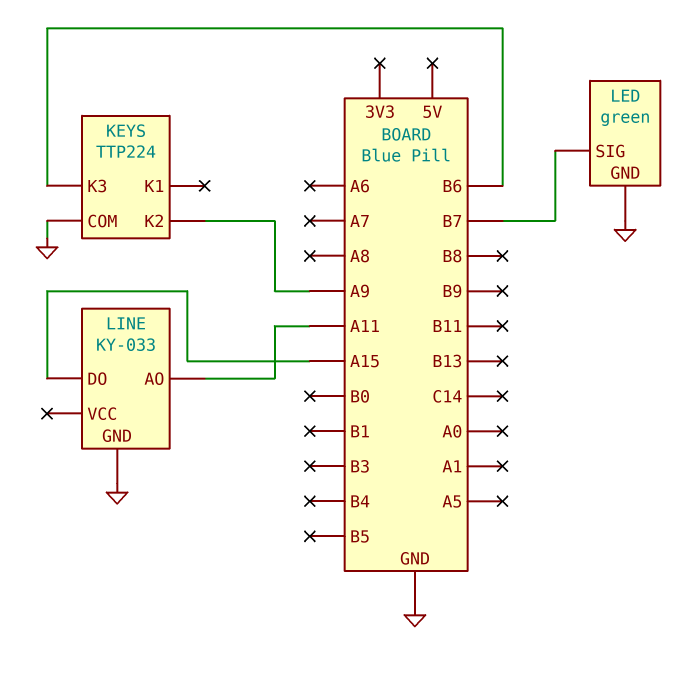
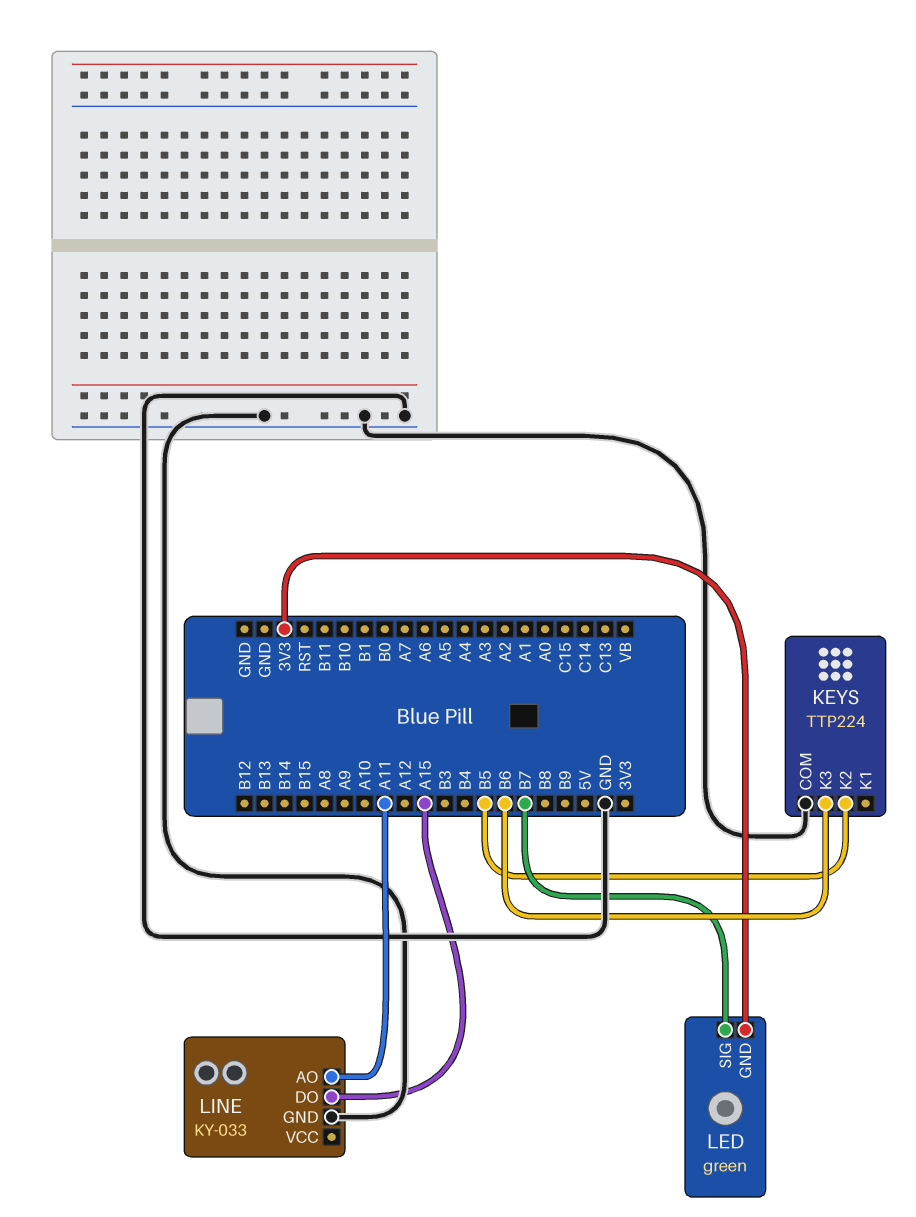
KEYS pin K2: A9 -> B5
LED pin GND: GND -> 3V3

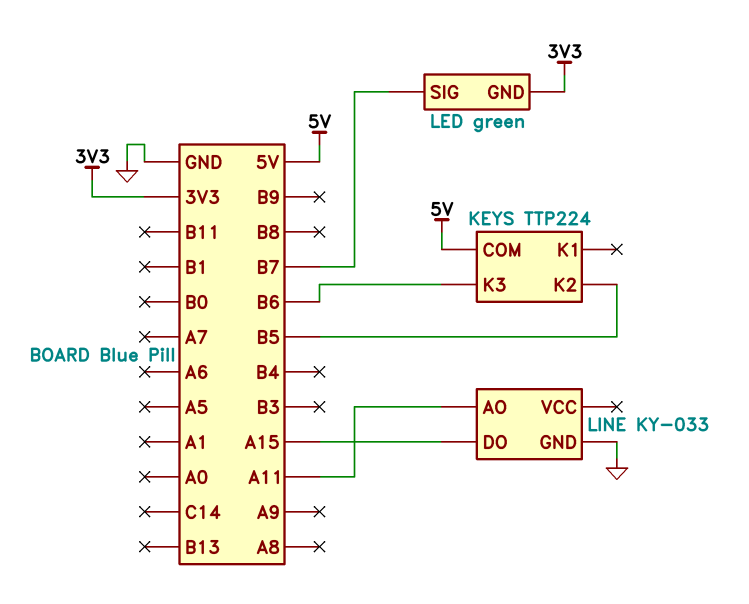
KEYS pin COM: GND -> 5V

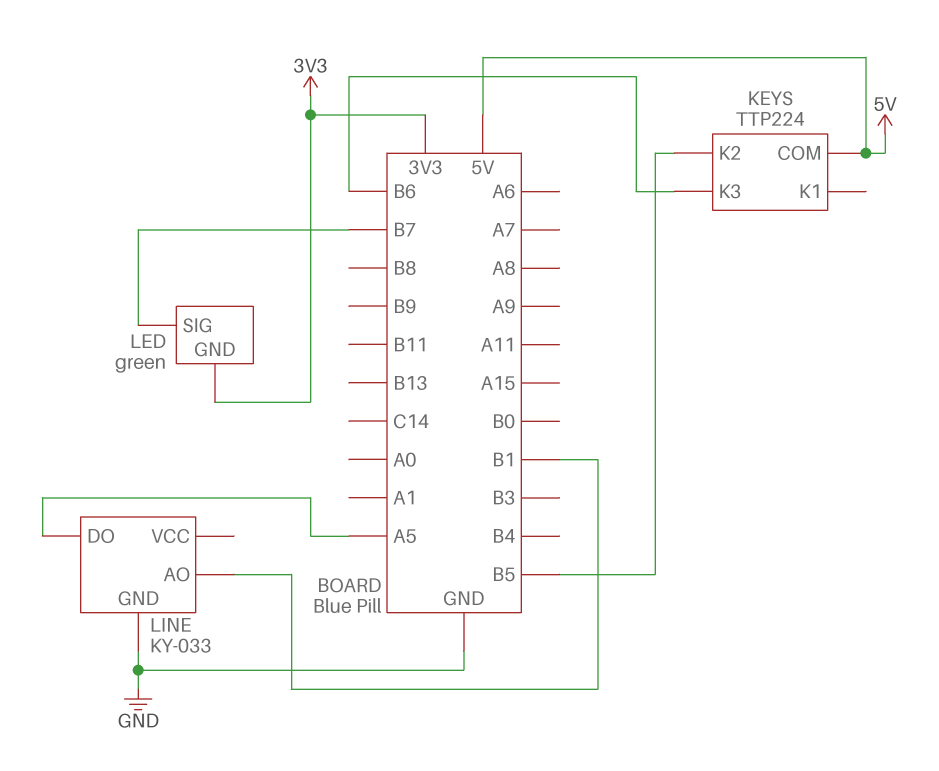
LINE pin AO: A11 -> B1
LINE pin DO: A15 -> A5

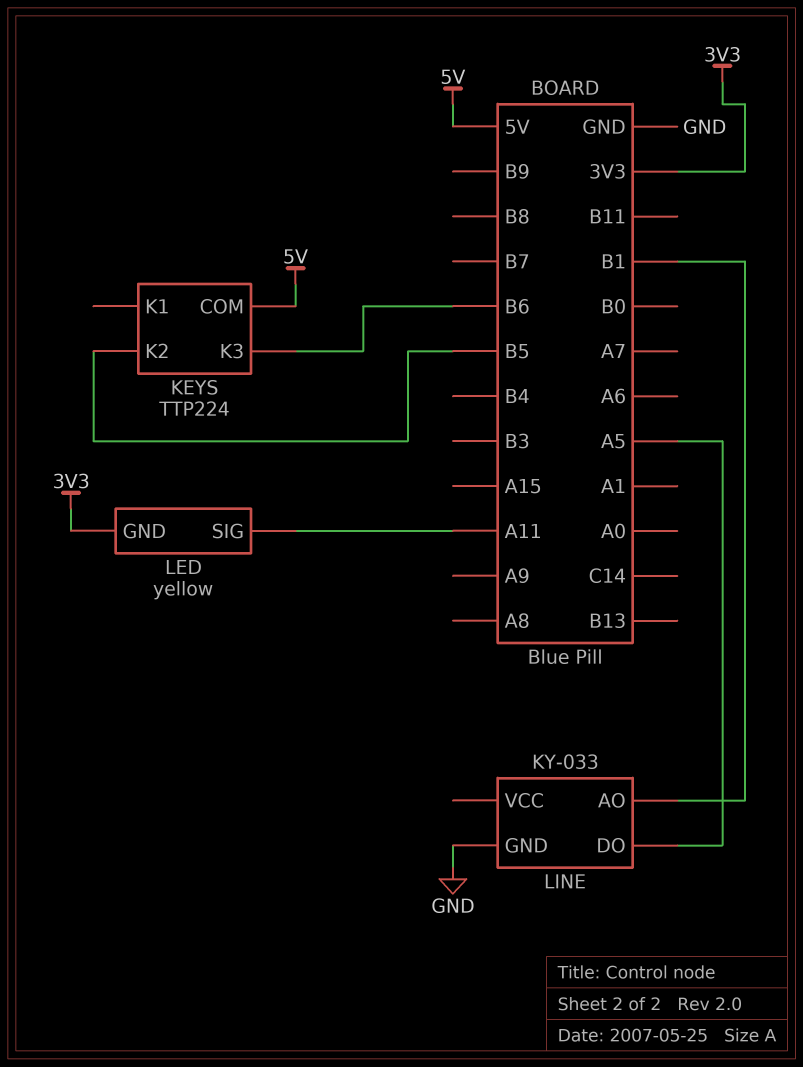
LED: green -> yellow
LED pin SIG: B7 -> A11

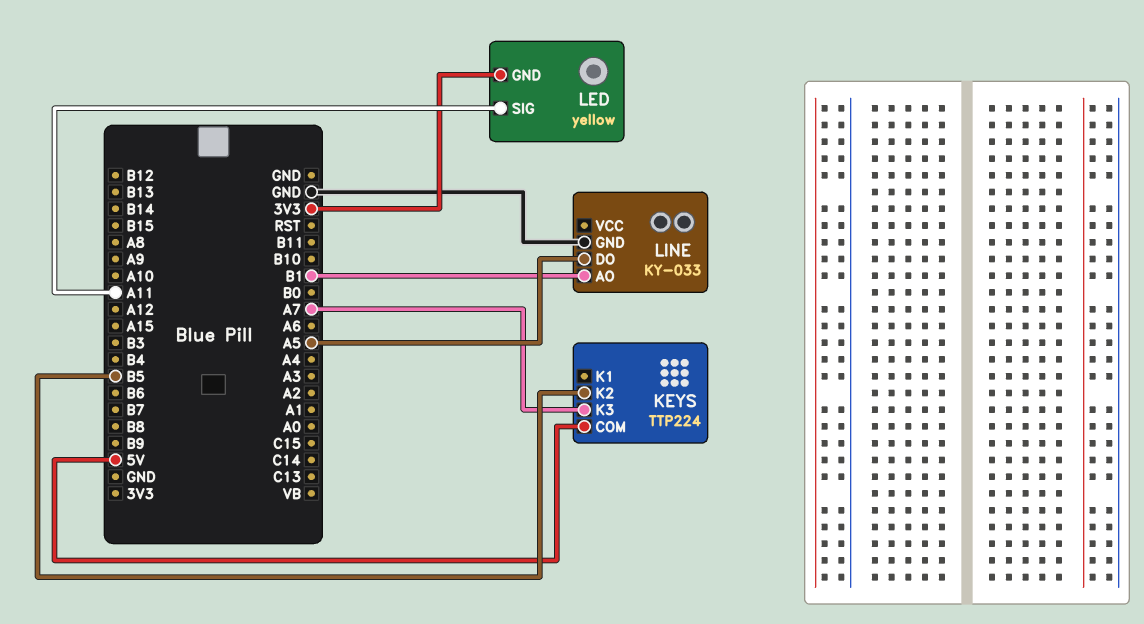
KEYS pin K3: B6 -> A7

